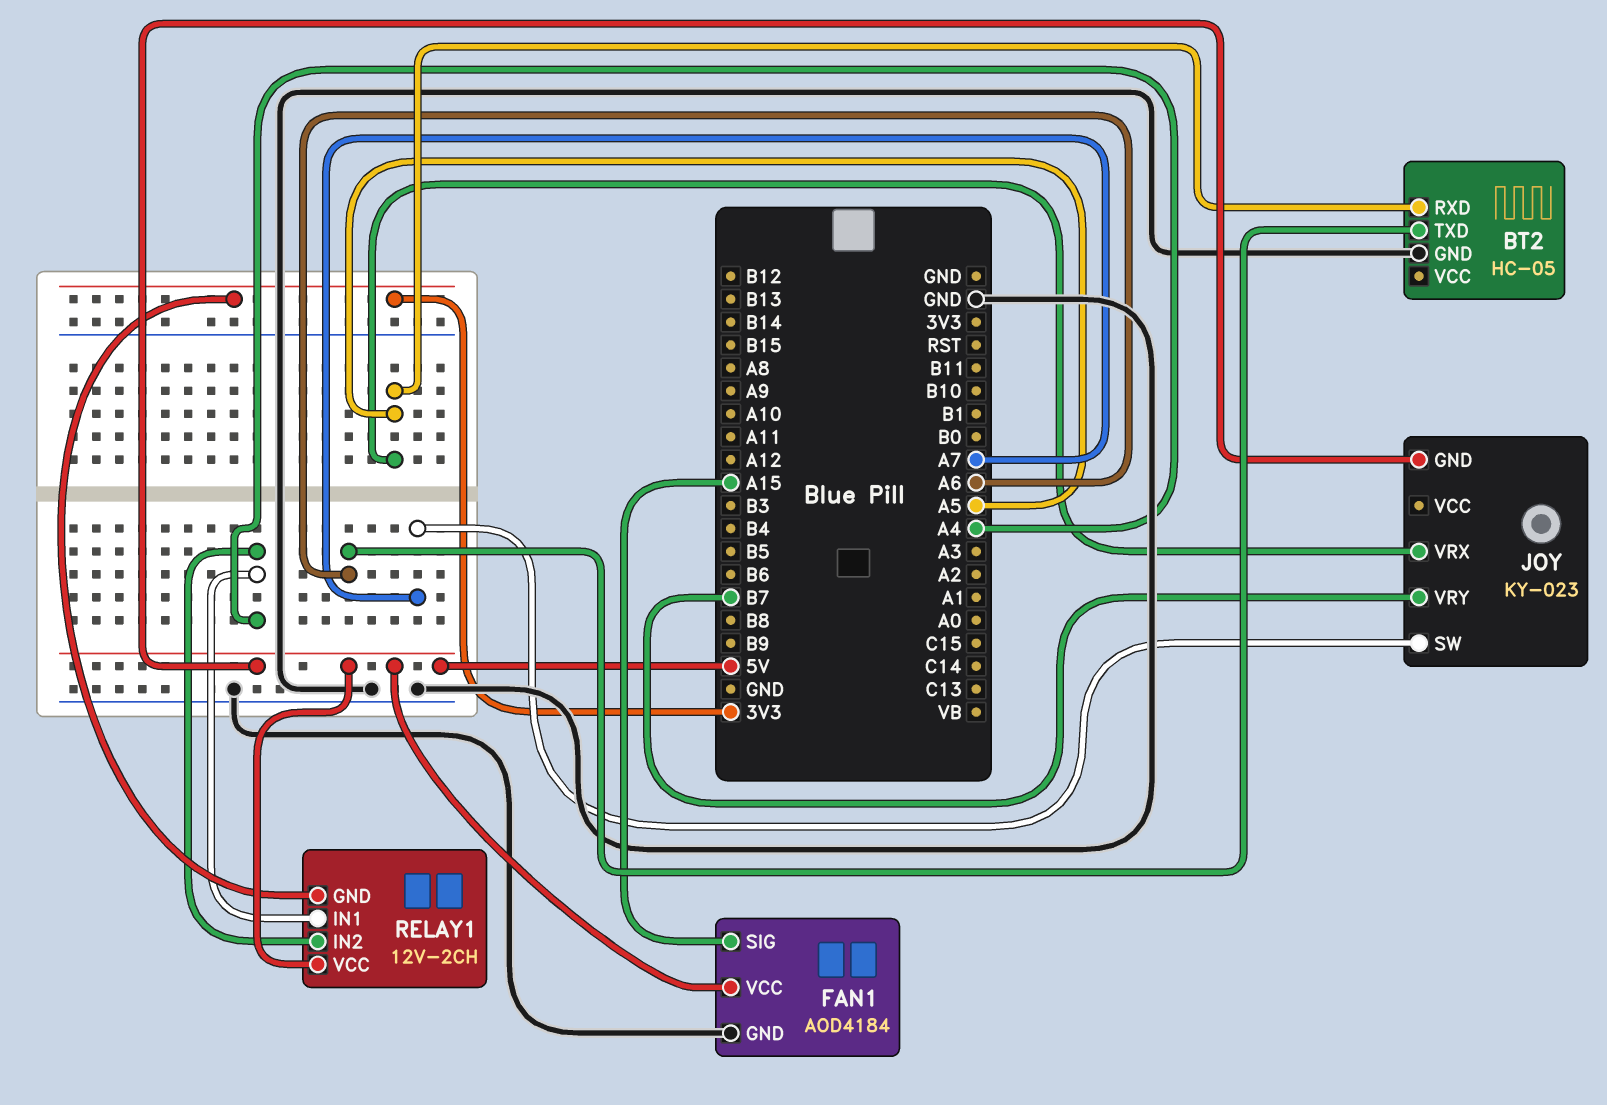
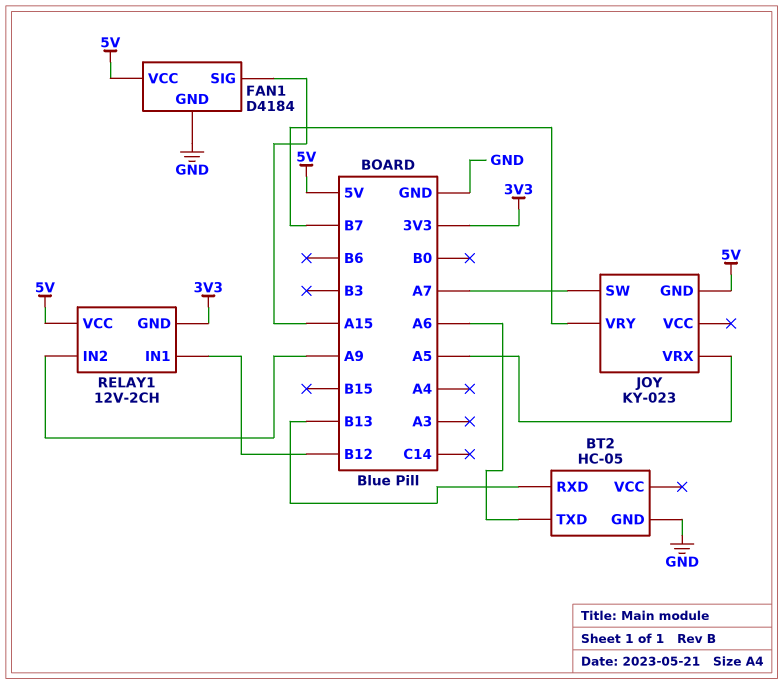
BT2 pin RXD: A5 -> B13
FAN1: AOD4184 -> D4184
RELAY1 pin IN1: A4 -> B12
RELAY1 pin IN2: A4 -> A9

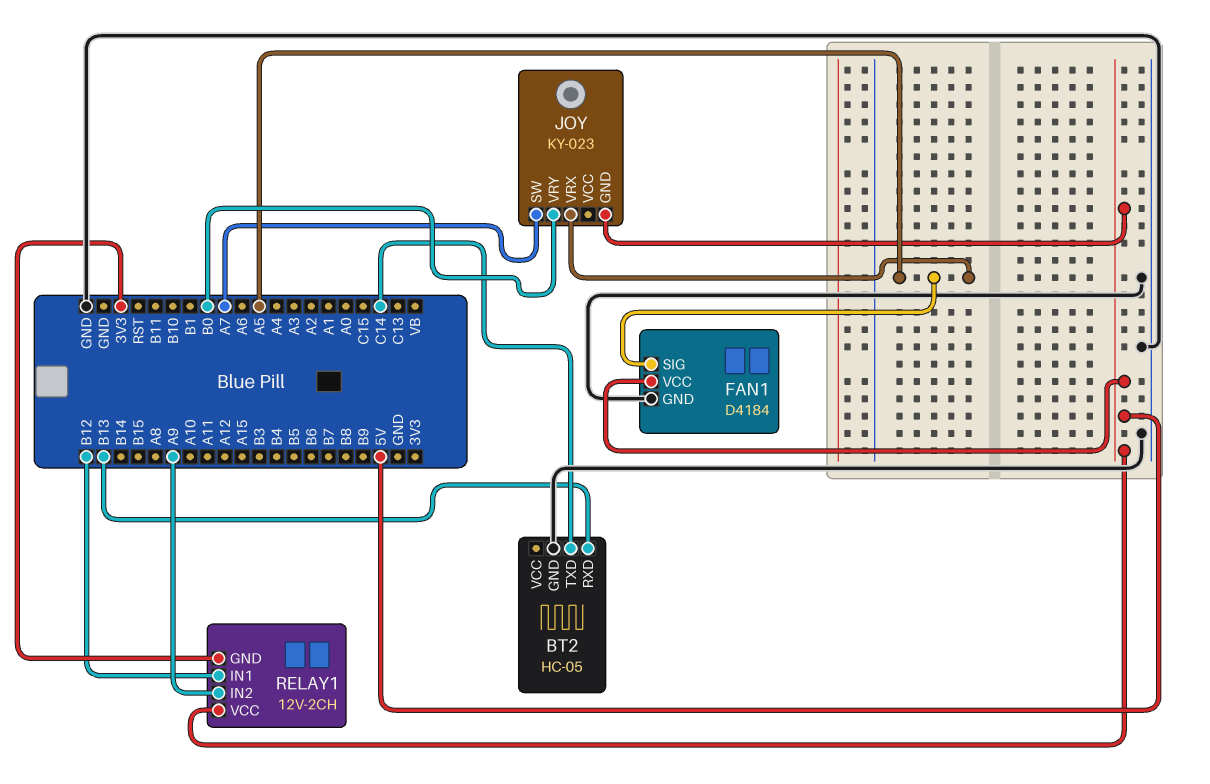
BT2 pin TXD: A6 -> C14
FAN1 pin SIG: A15 -> A5
JOY pin VRY: B7 -> B0

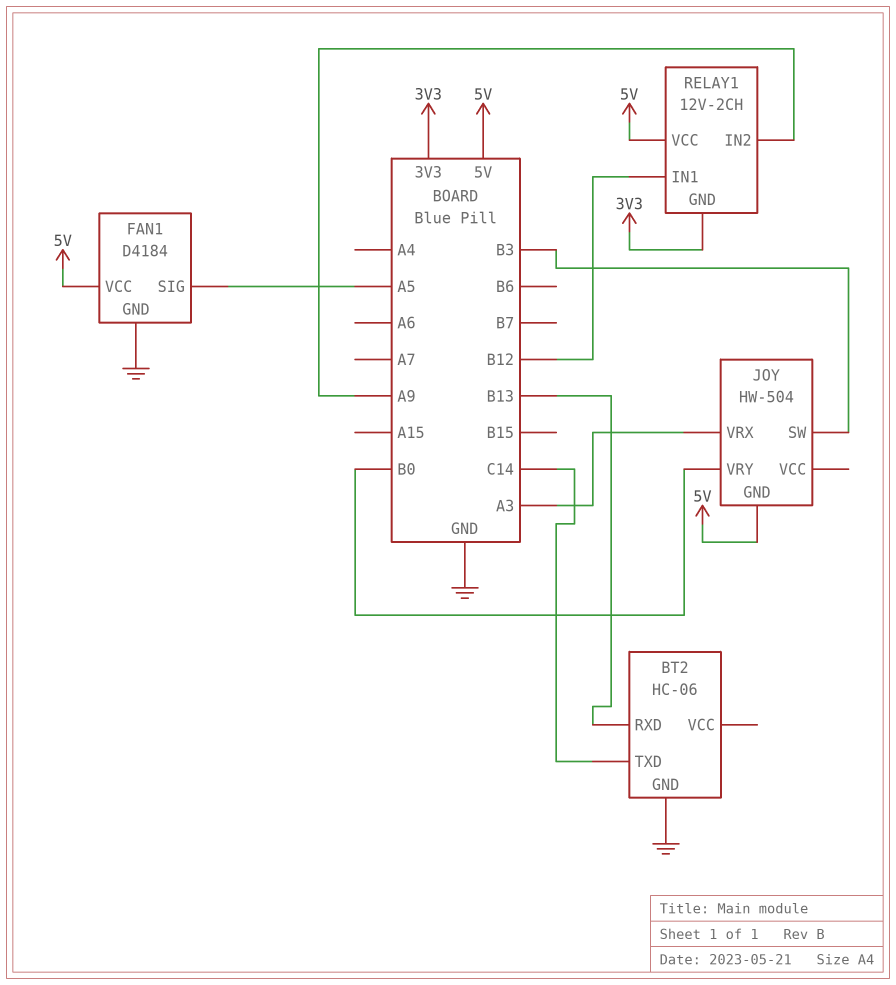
BT2: HC-05 -> HC-06
JOY: KY-023 -> HW-504
JOY pin SW: A7 -> B3
JOY pin VRX: A5 -> A3

